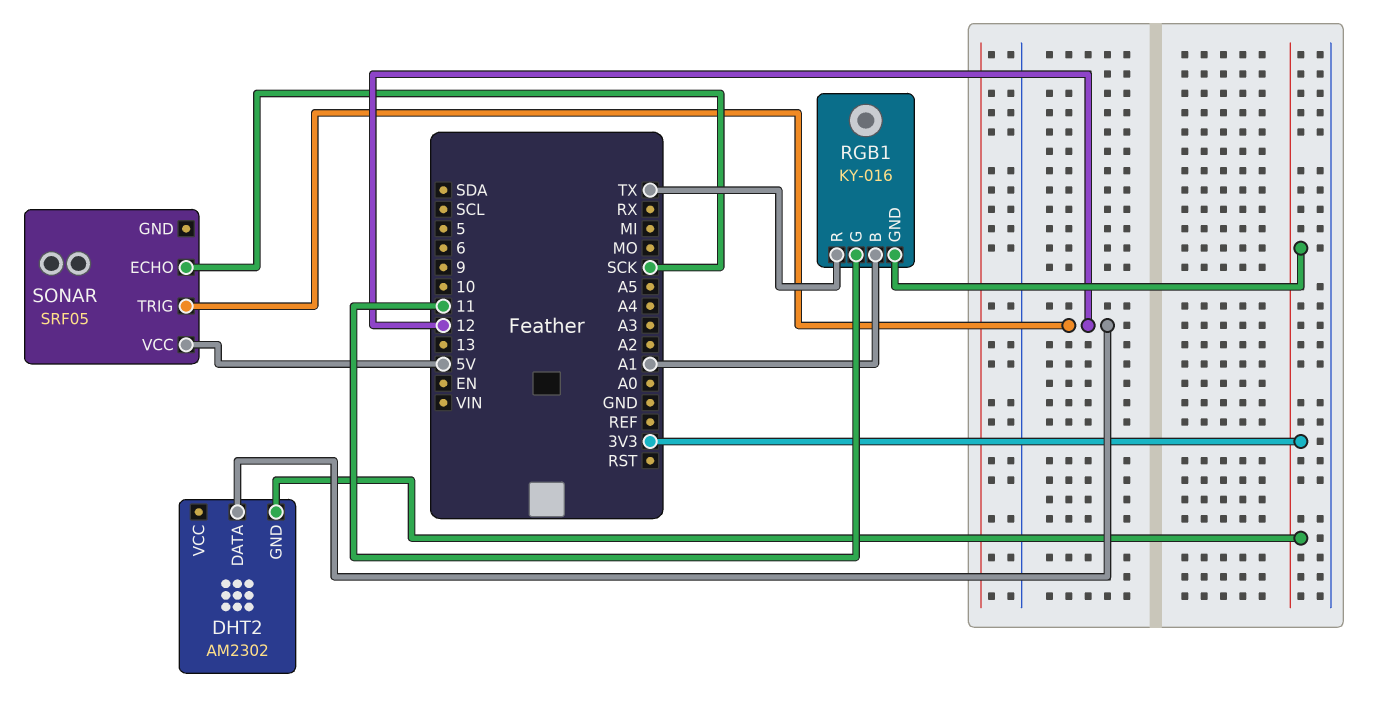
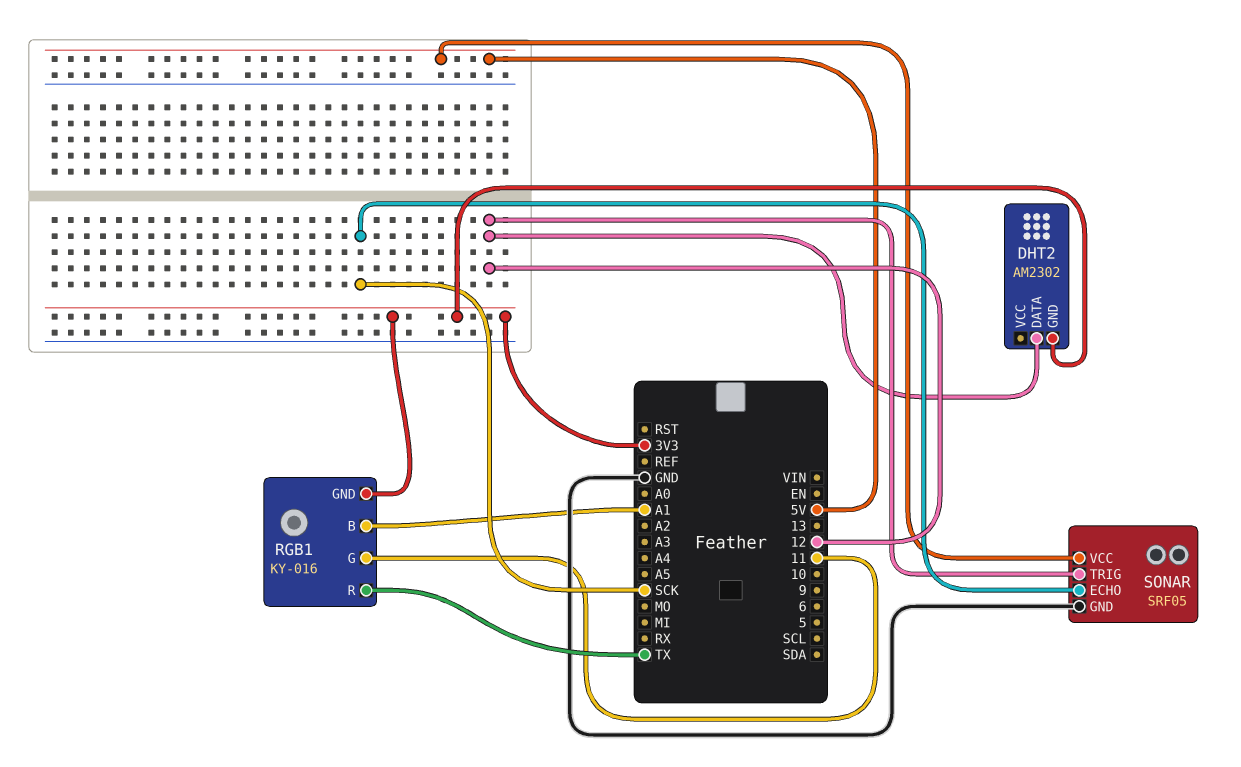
SONAR pin GND: none -> GND

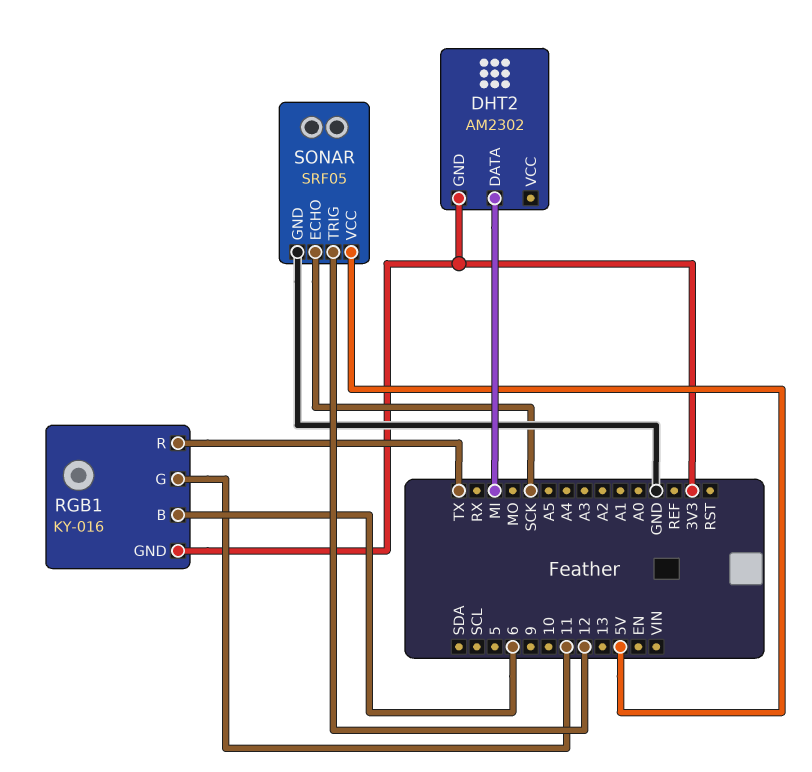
DHT2 pin DATA: 12 -> MI
RGB1 pin B: A1 -> 6

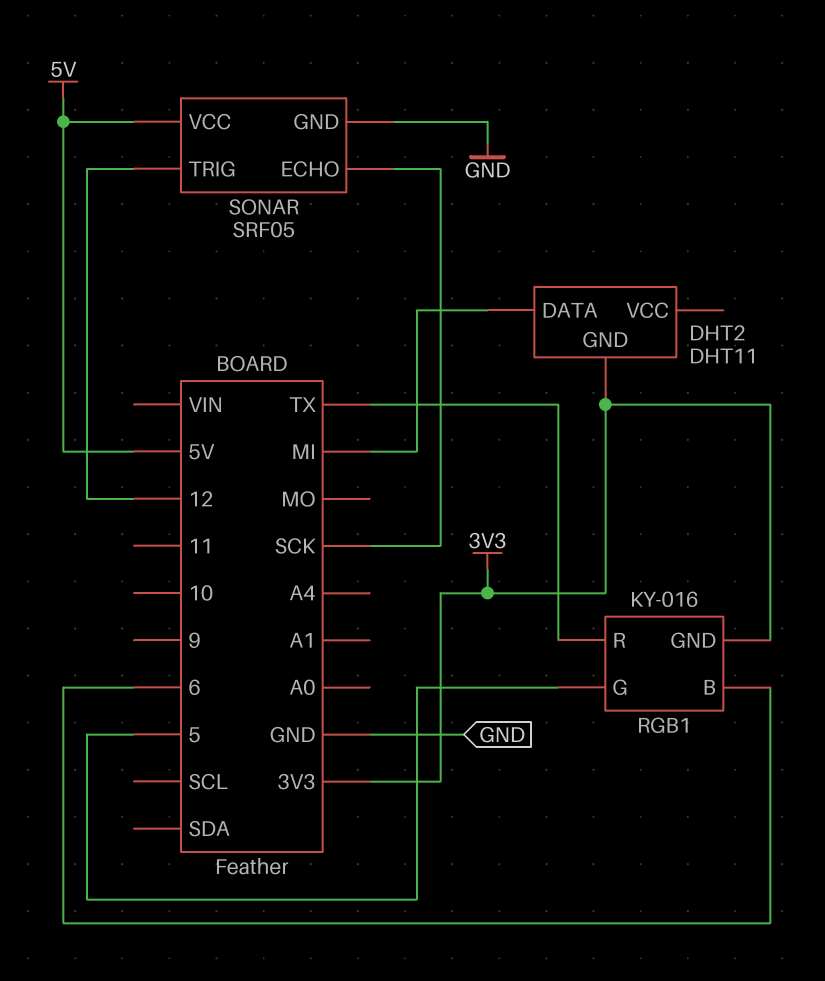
DHT2: AM2302 -> DHT11
RGB1 pin G: 11 -> 5

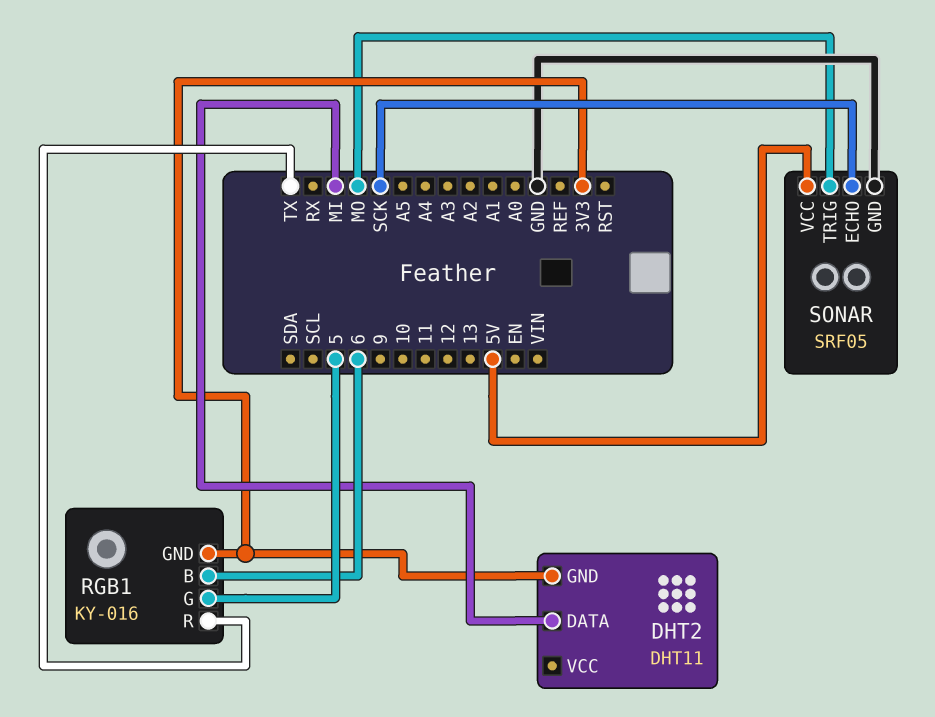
SONAR pin TRIG: 12 -> MO

